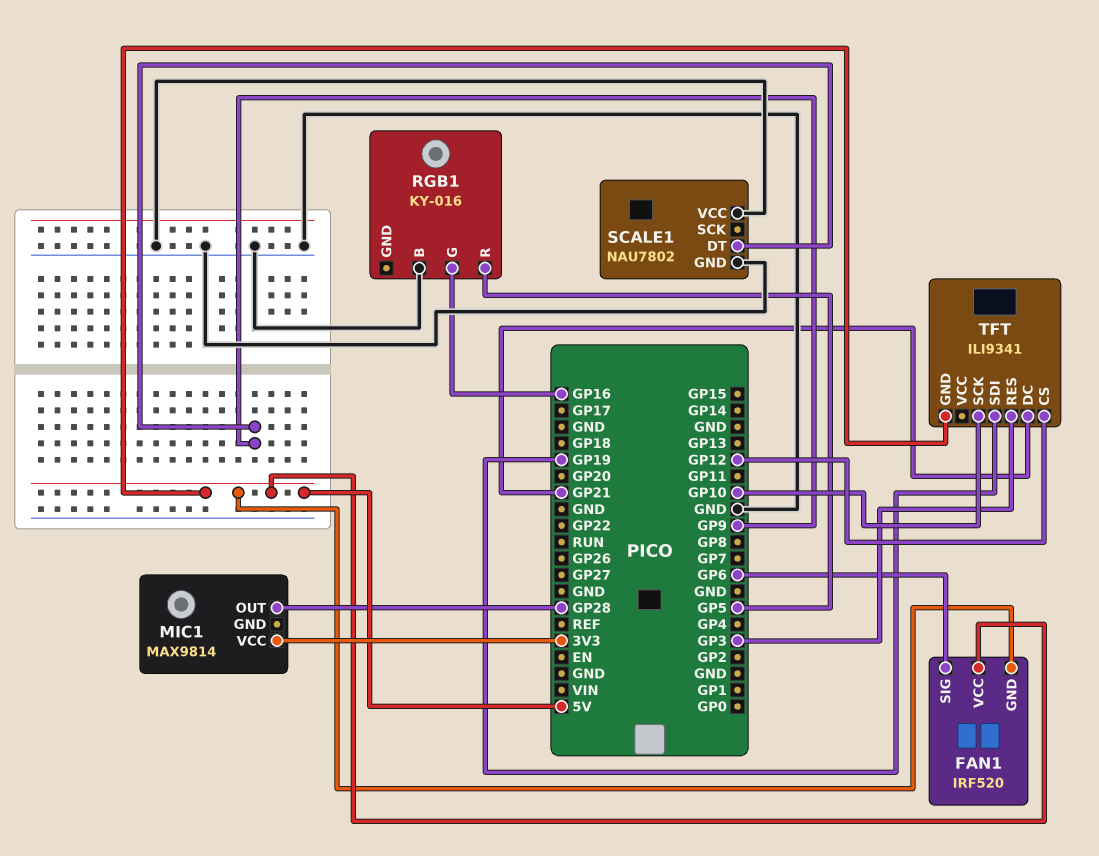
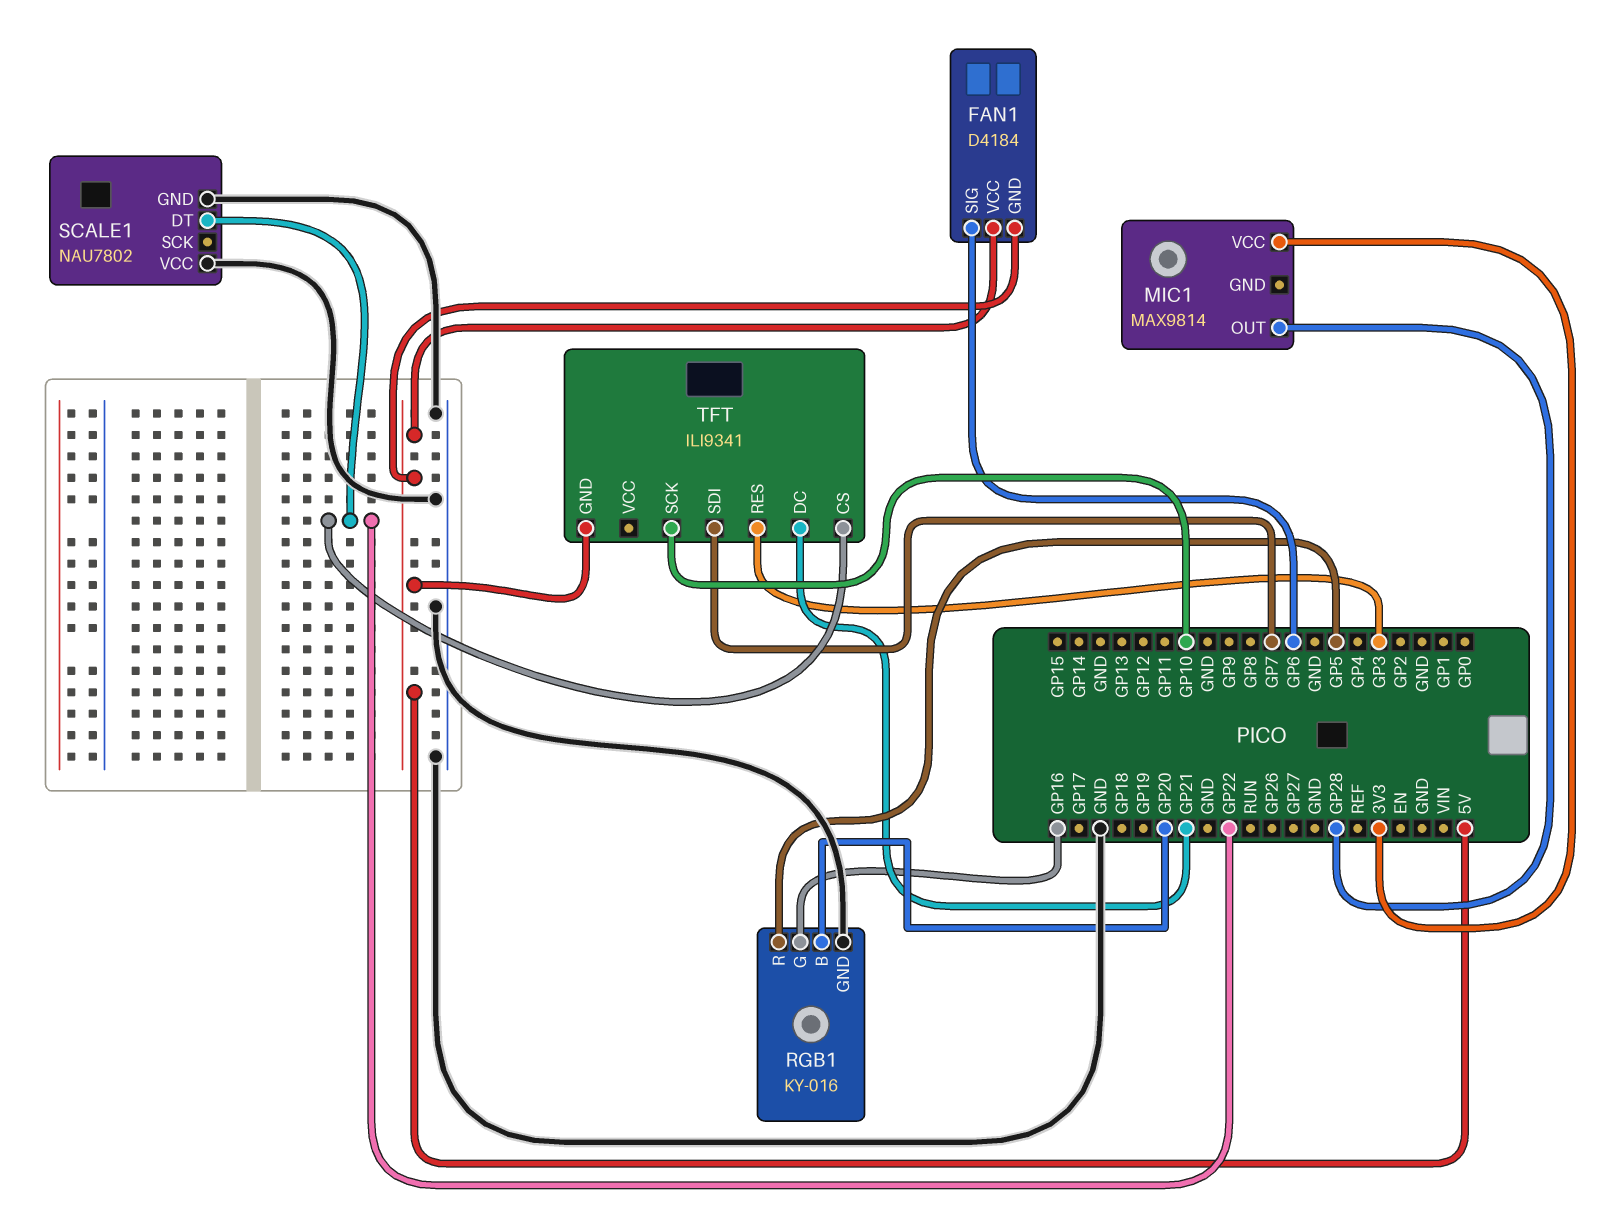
FAN1: IRF520 -> D4184
RGB1 pin B: GND -> GP20
RGB1 pin GND: none -> GND
SCALE1 pin DT: GP9 -> GP22
TFT pin CS: GP12 -> GP22
TFT pin SDI: GP19 -> GP7

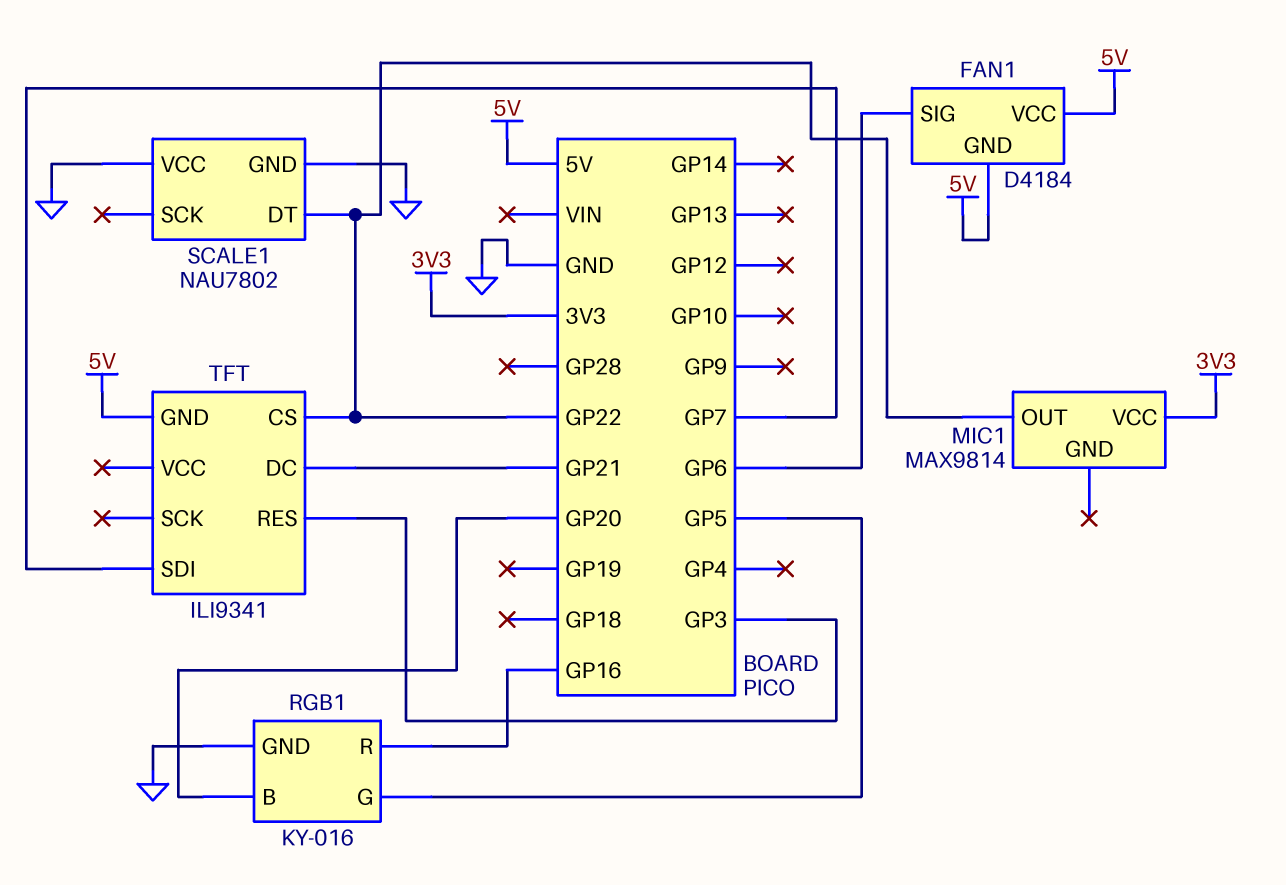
MIC1 pin OUT: GP28 -> GP22
RGB1 pin G: GP16 -> GP5
RGB1 pin R: GP5 -> GP16
TFT pin SCK: GP10 -> none

